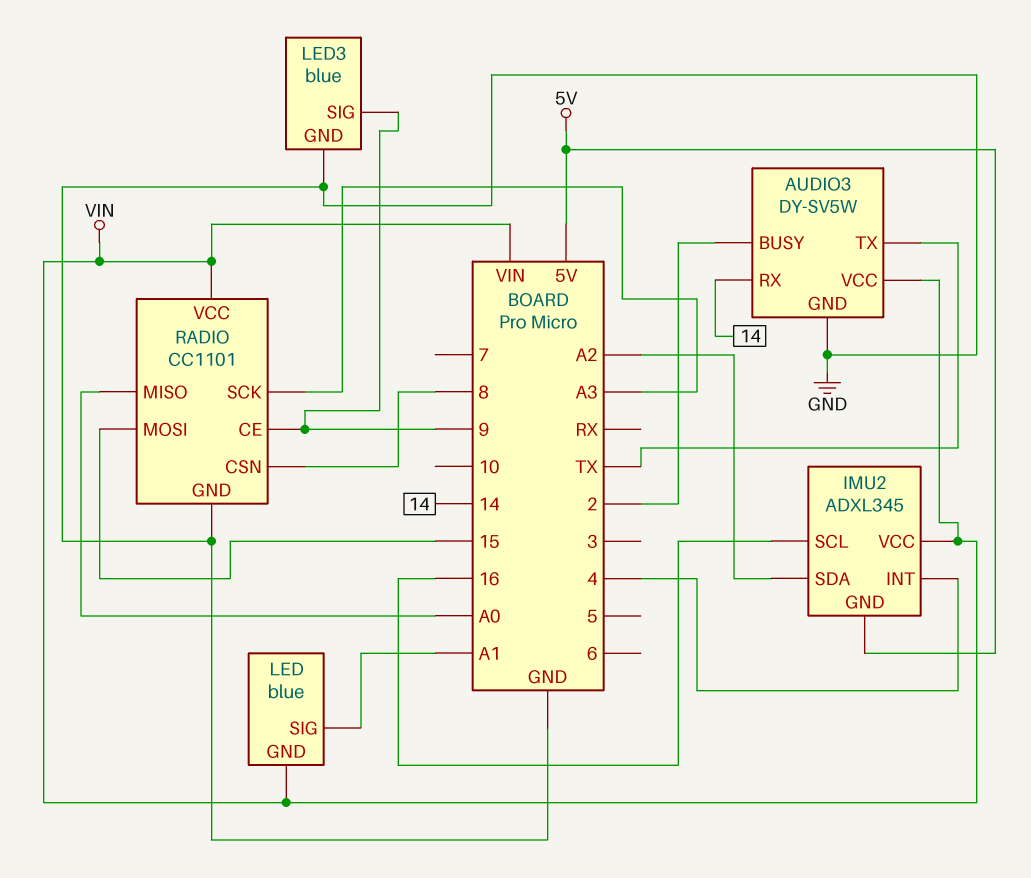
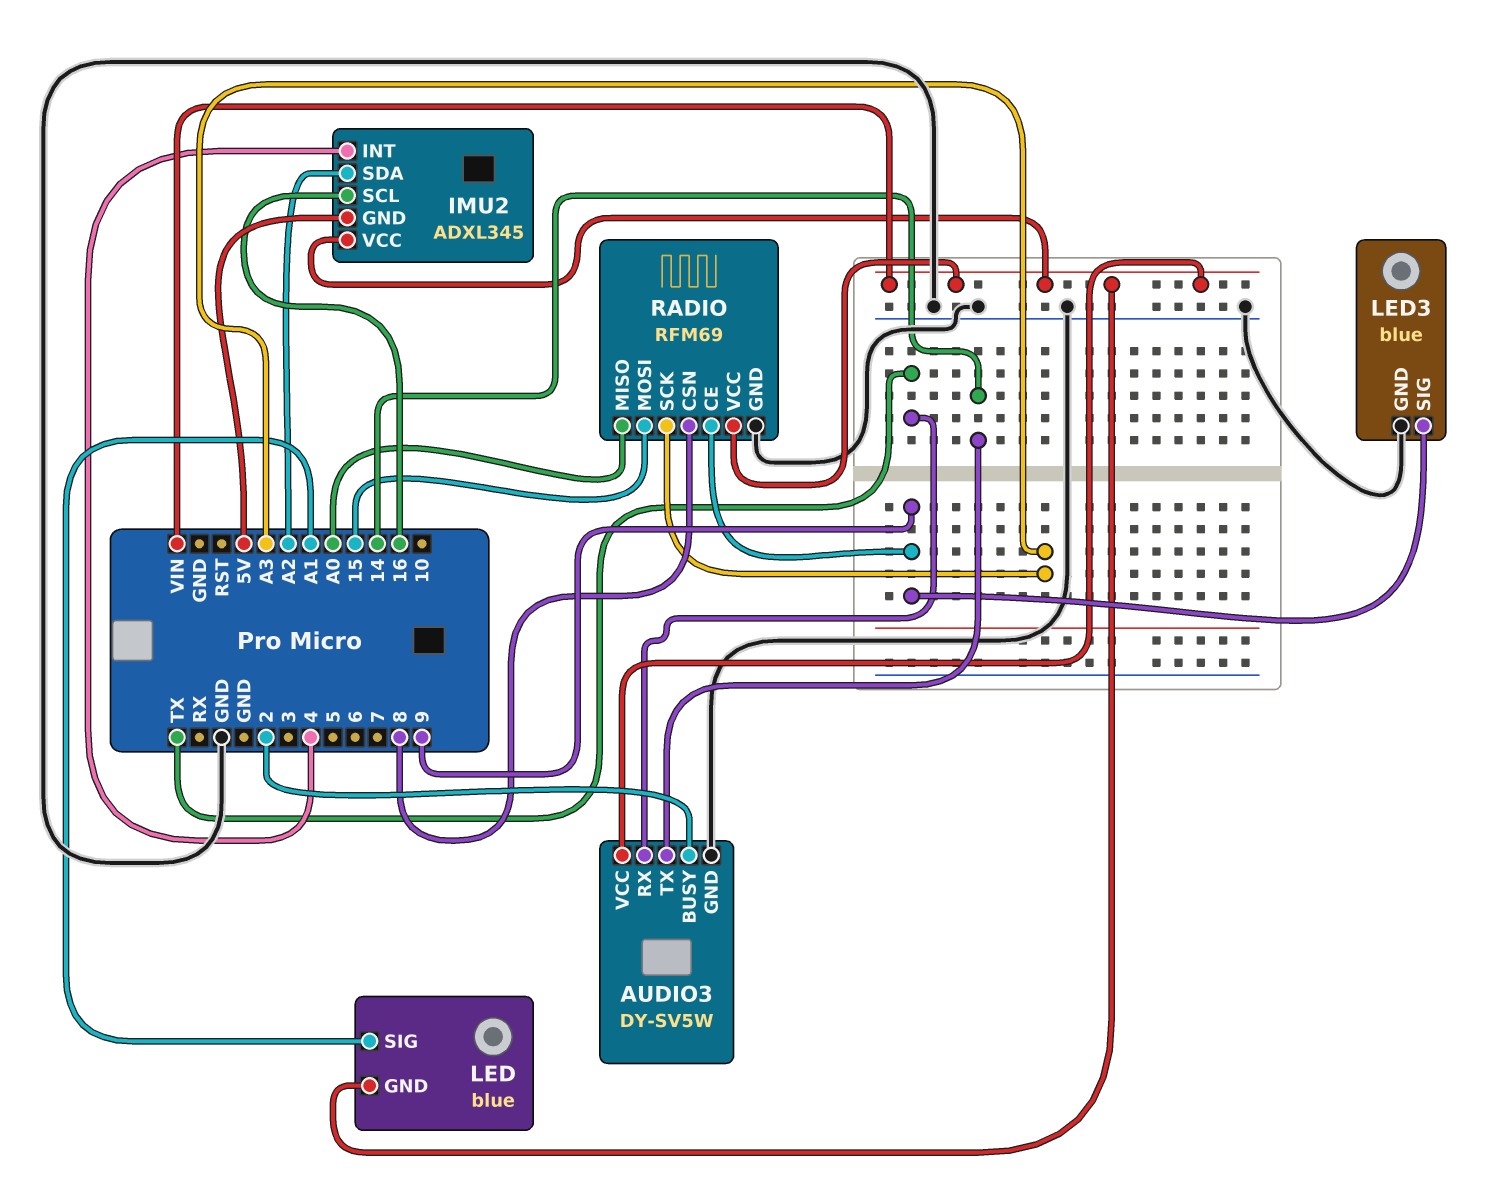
AUDIO3 pin RX: 14 -> TX
AUDIO3 pin TX: TX -> 14
RADIO: CC1101 -> RFM69

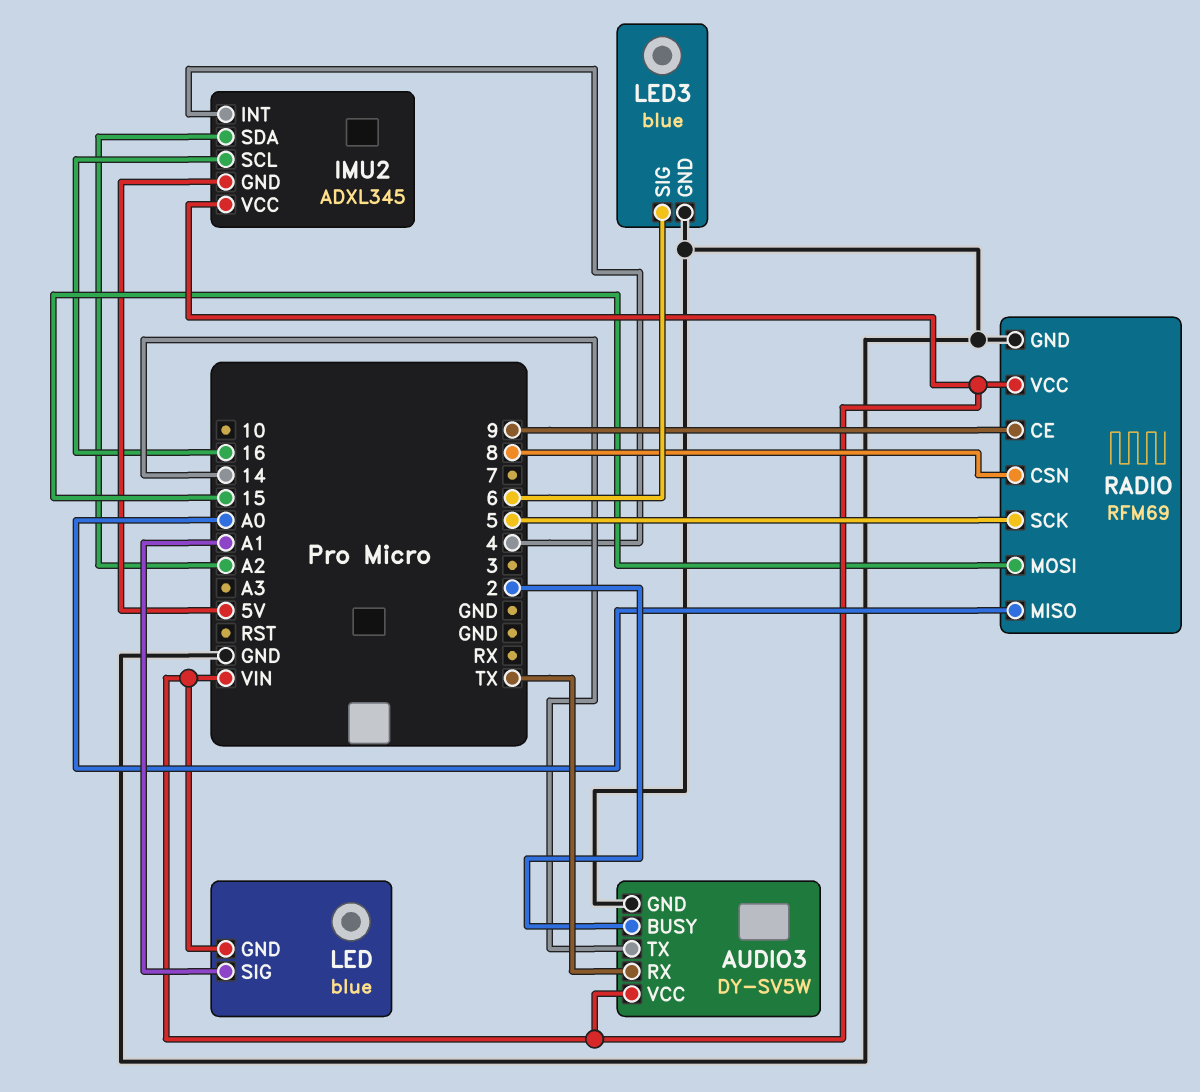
LED3 pin SIG: 9 -> 6
RADIO pin SCK: A3 -> 5

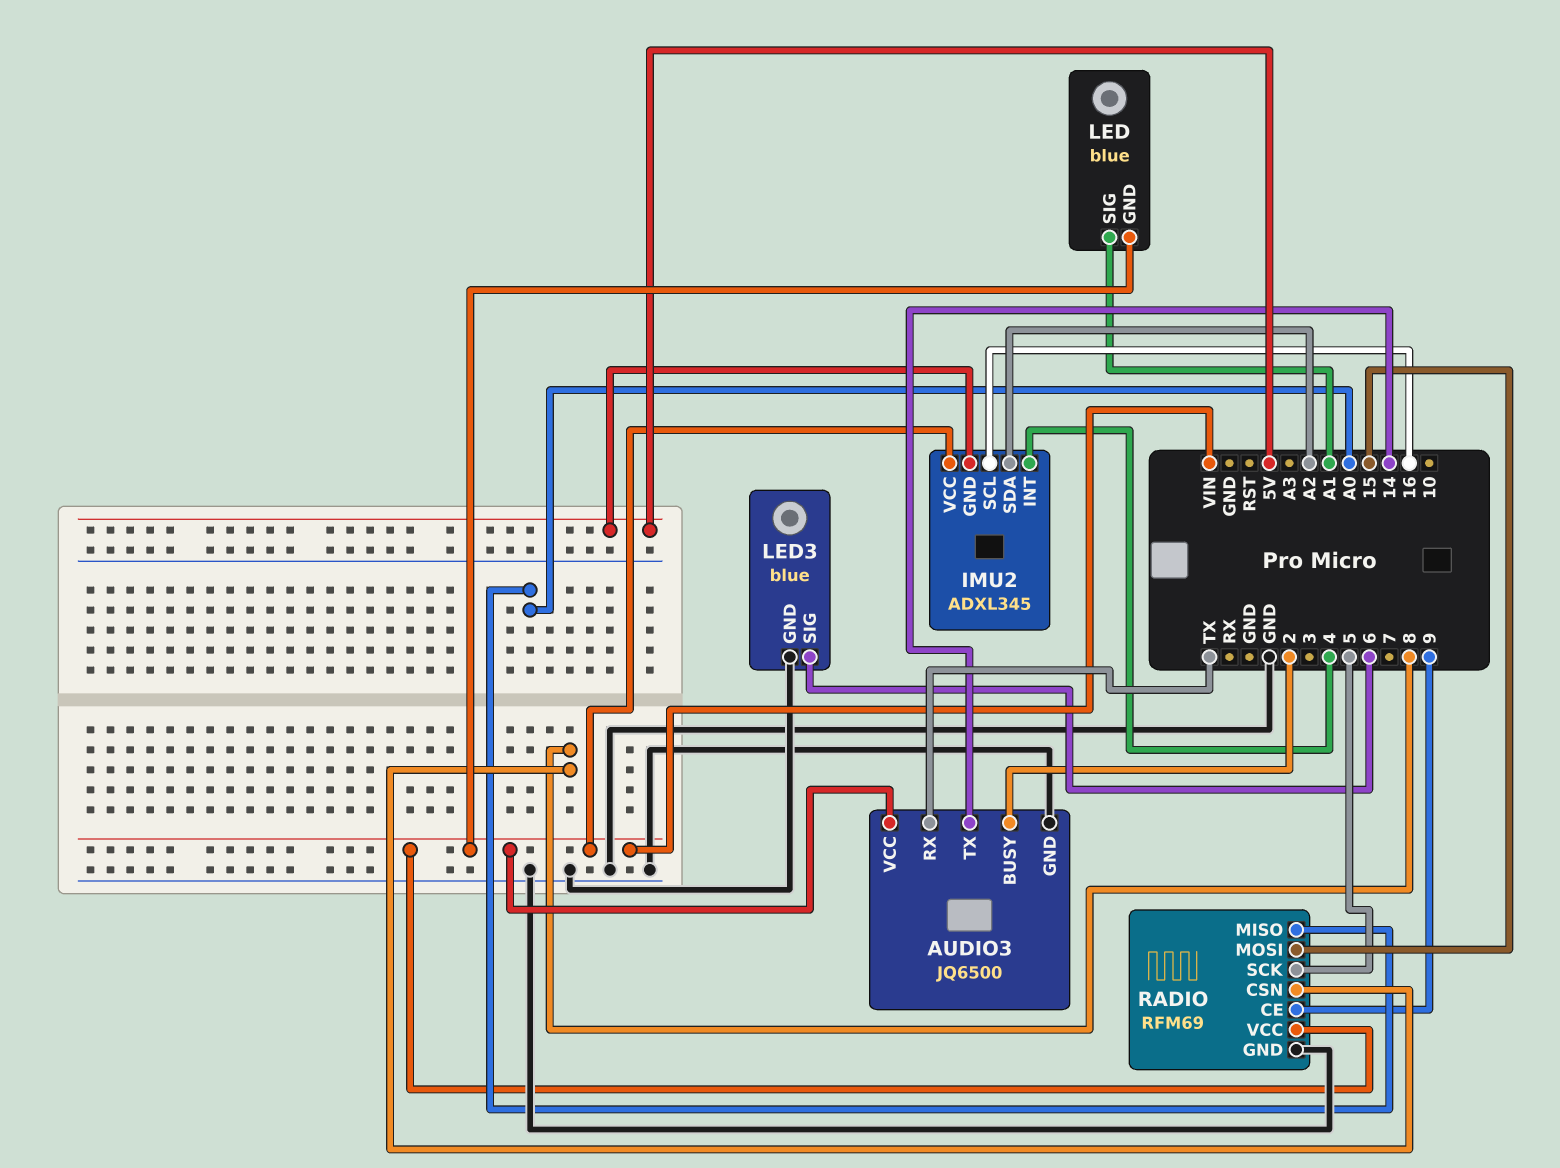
AUDIO3: DY-SV5W -> JQ6500

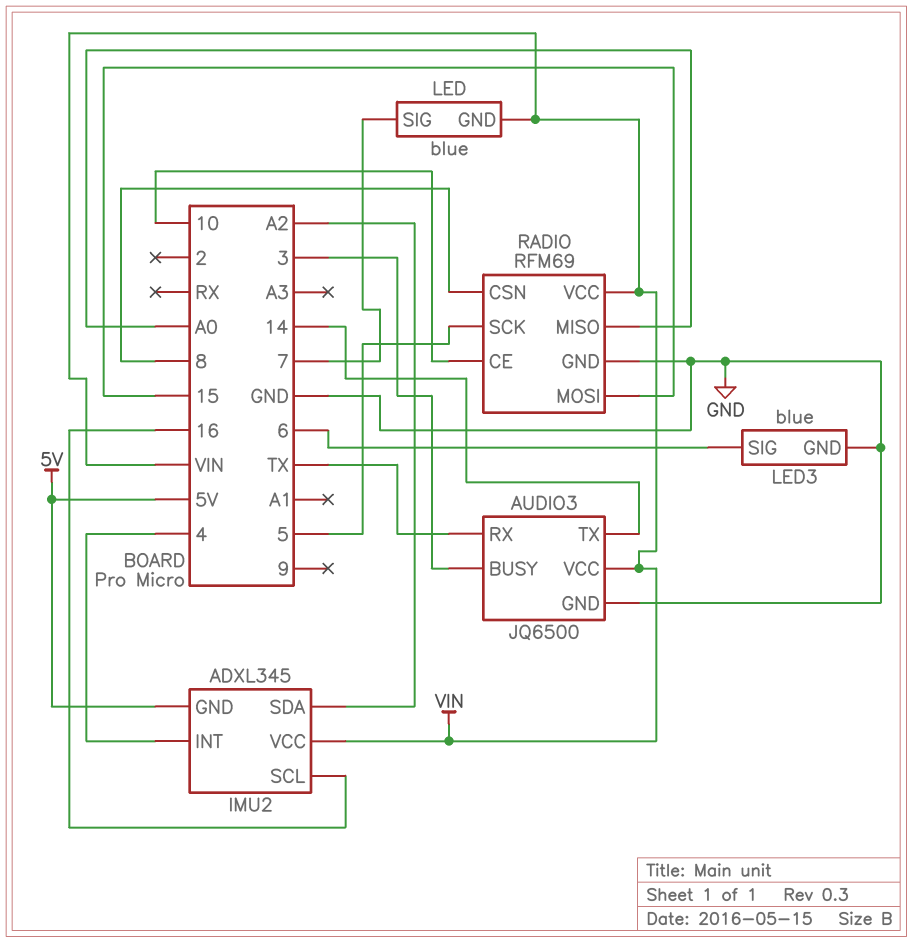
AUDIO3 pin BUSY: 2 -> 3
LED pin SIG: A1 -> 7
RADIO pin CE: 9 -> 10

